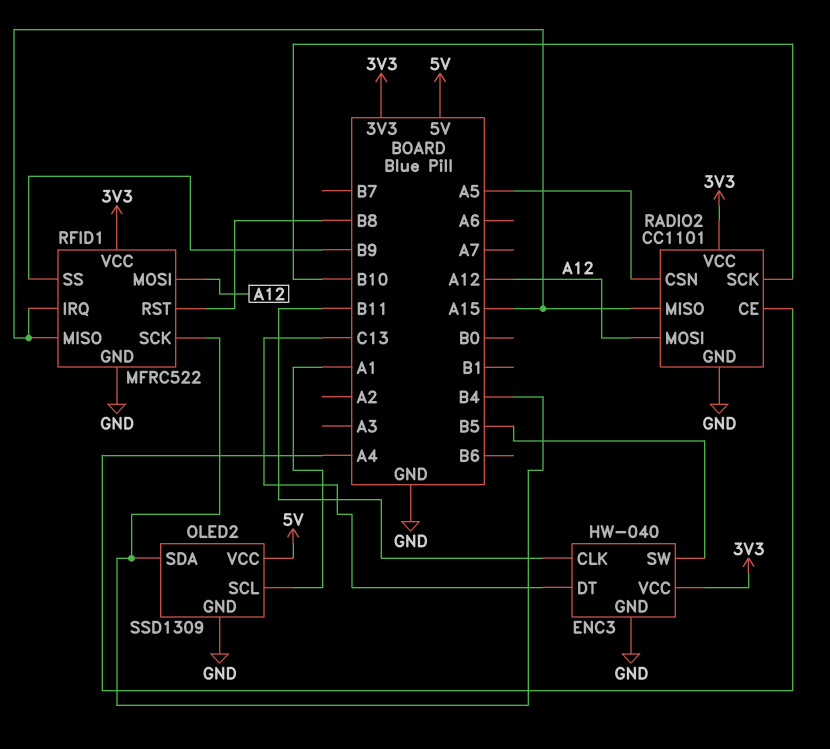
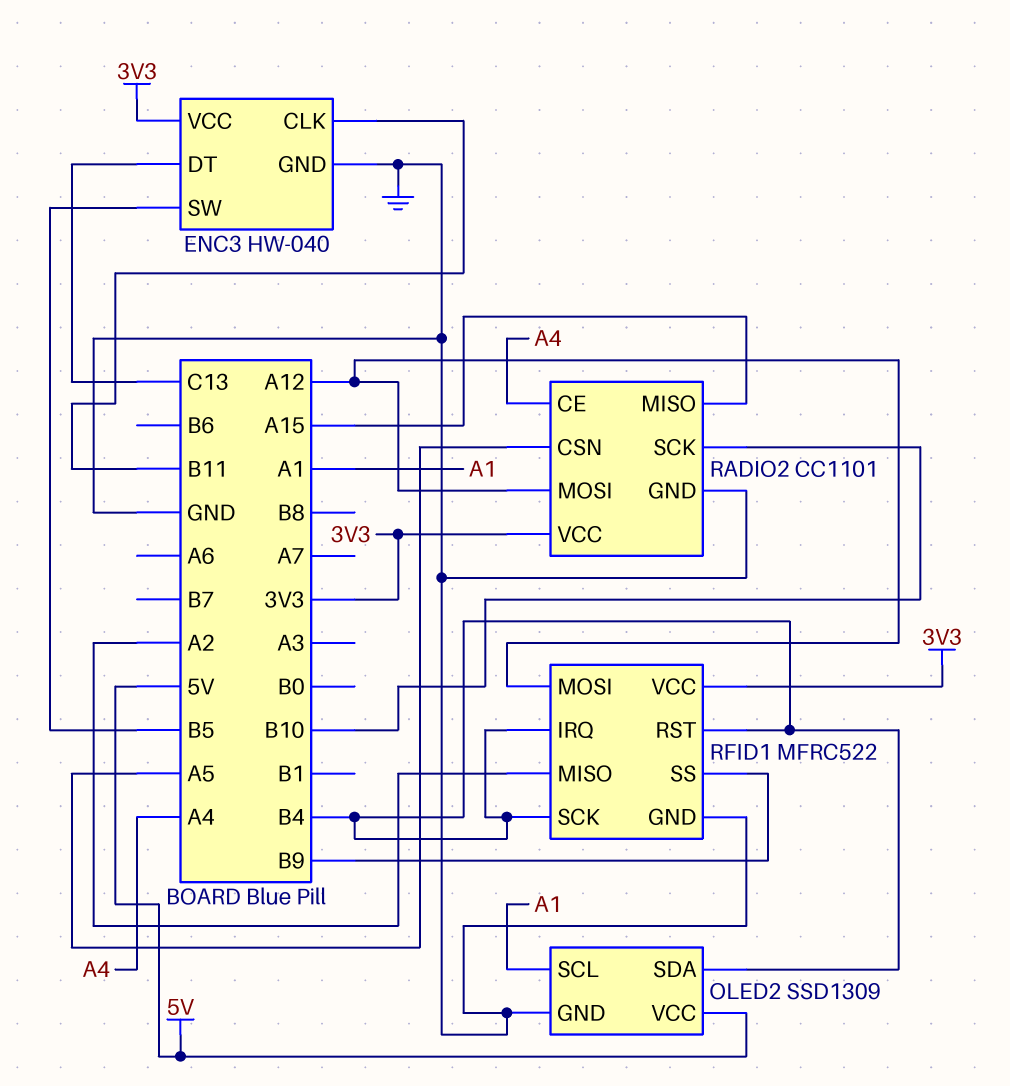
RFID1 pin IRQ: A15 -> B4
RFID1 pin MISO: A15 -> A2
RFID1 pin RST: B8 -> B4

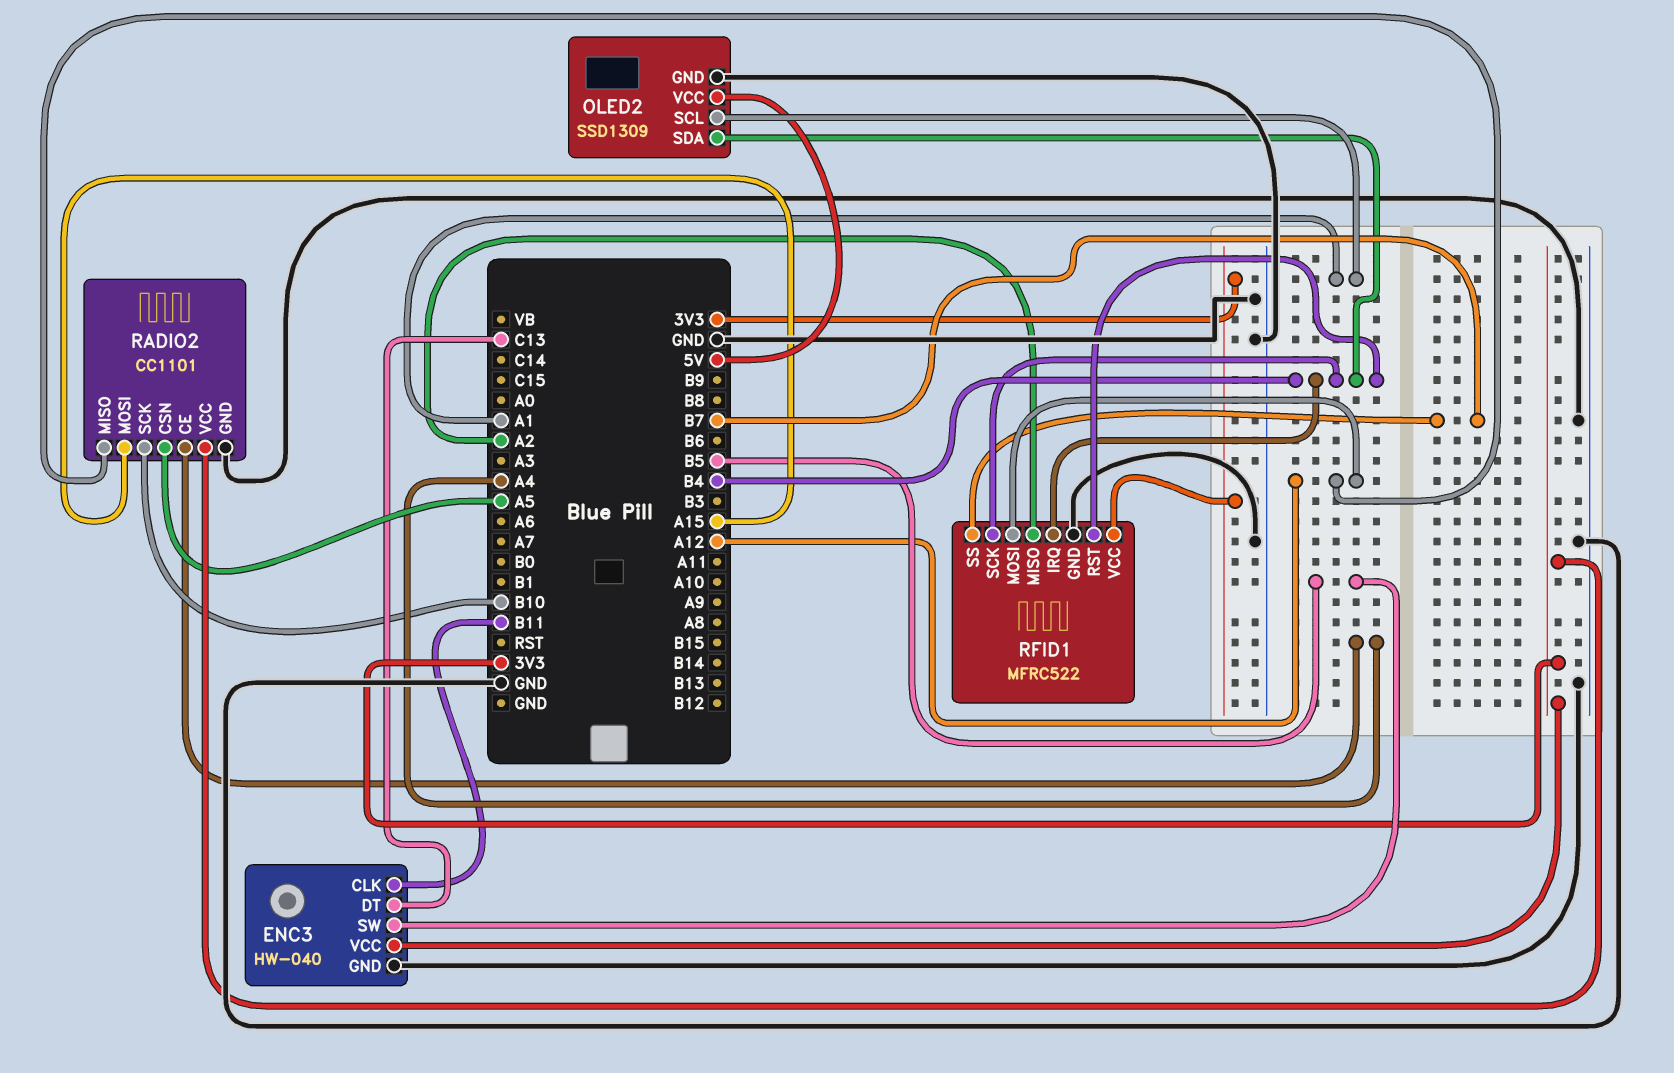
RADIO2 pin MISO: A15 -> A12
RADIO2 pin MOSI: A12 -> A15
RFID1 pin SS: B9 -> B7

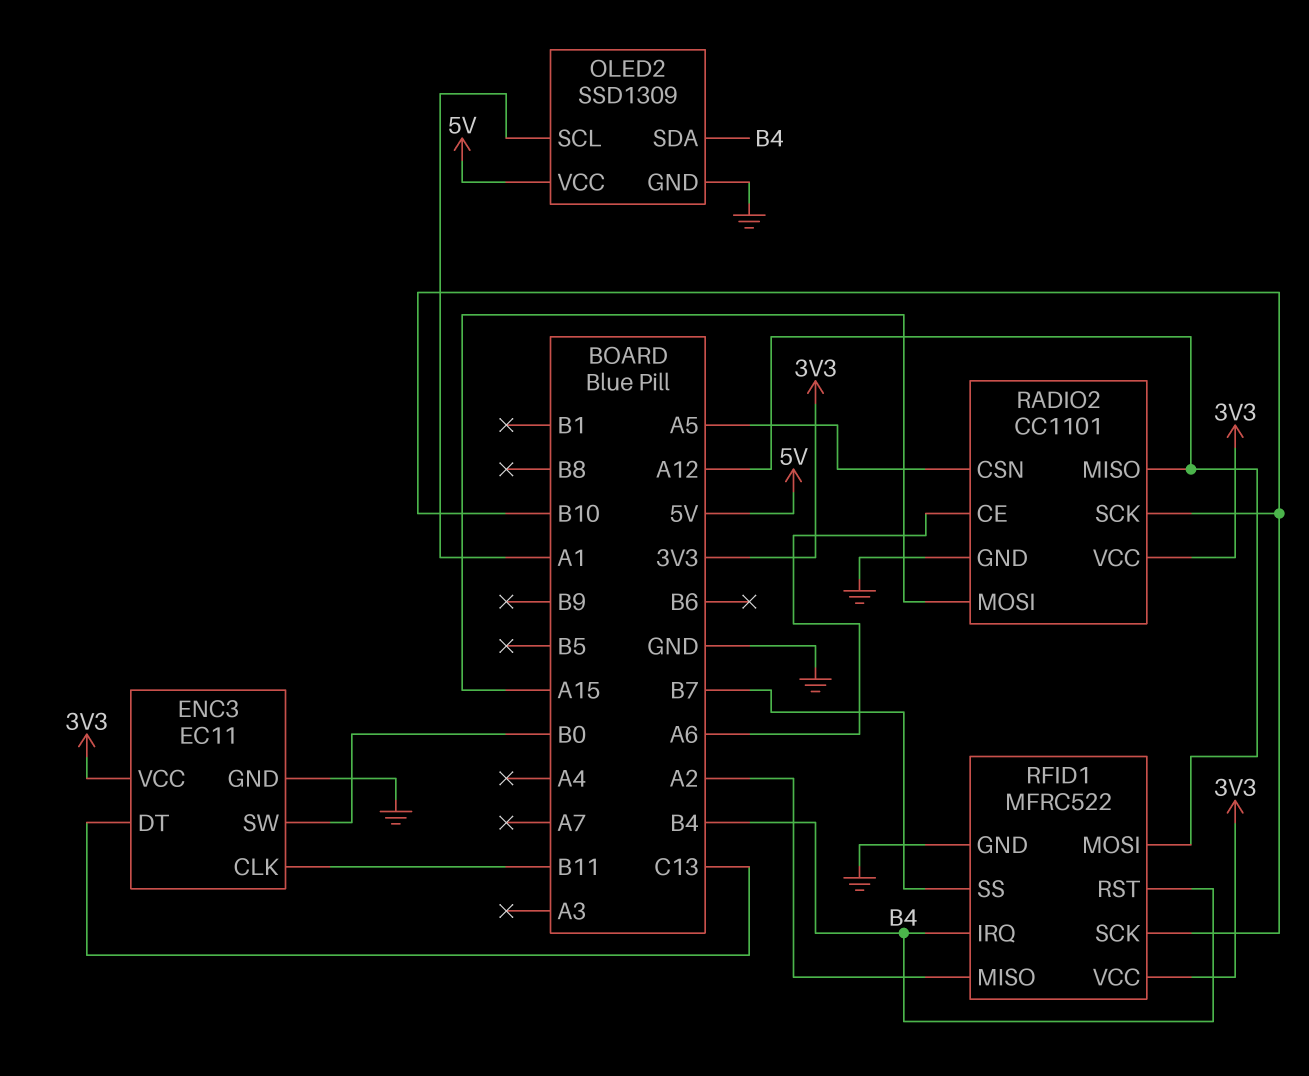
ENC3: HW-040 -> EC11
ENC3 pin SW: B5 -> B0
RADIO2 pin CE: A4 -> A6
RFID1 pin SCK: B4 -> B10

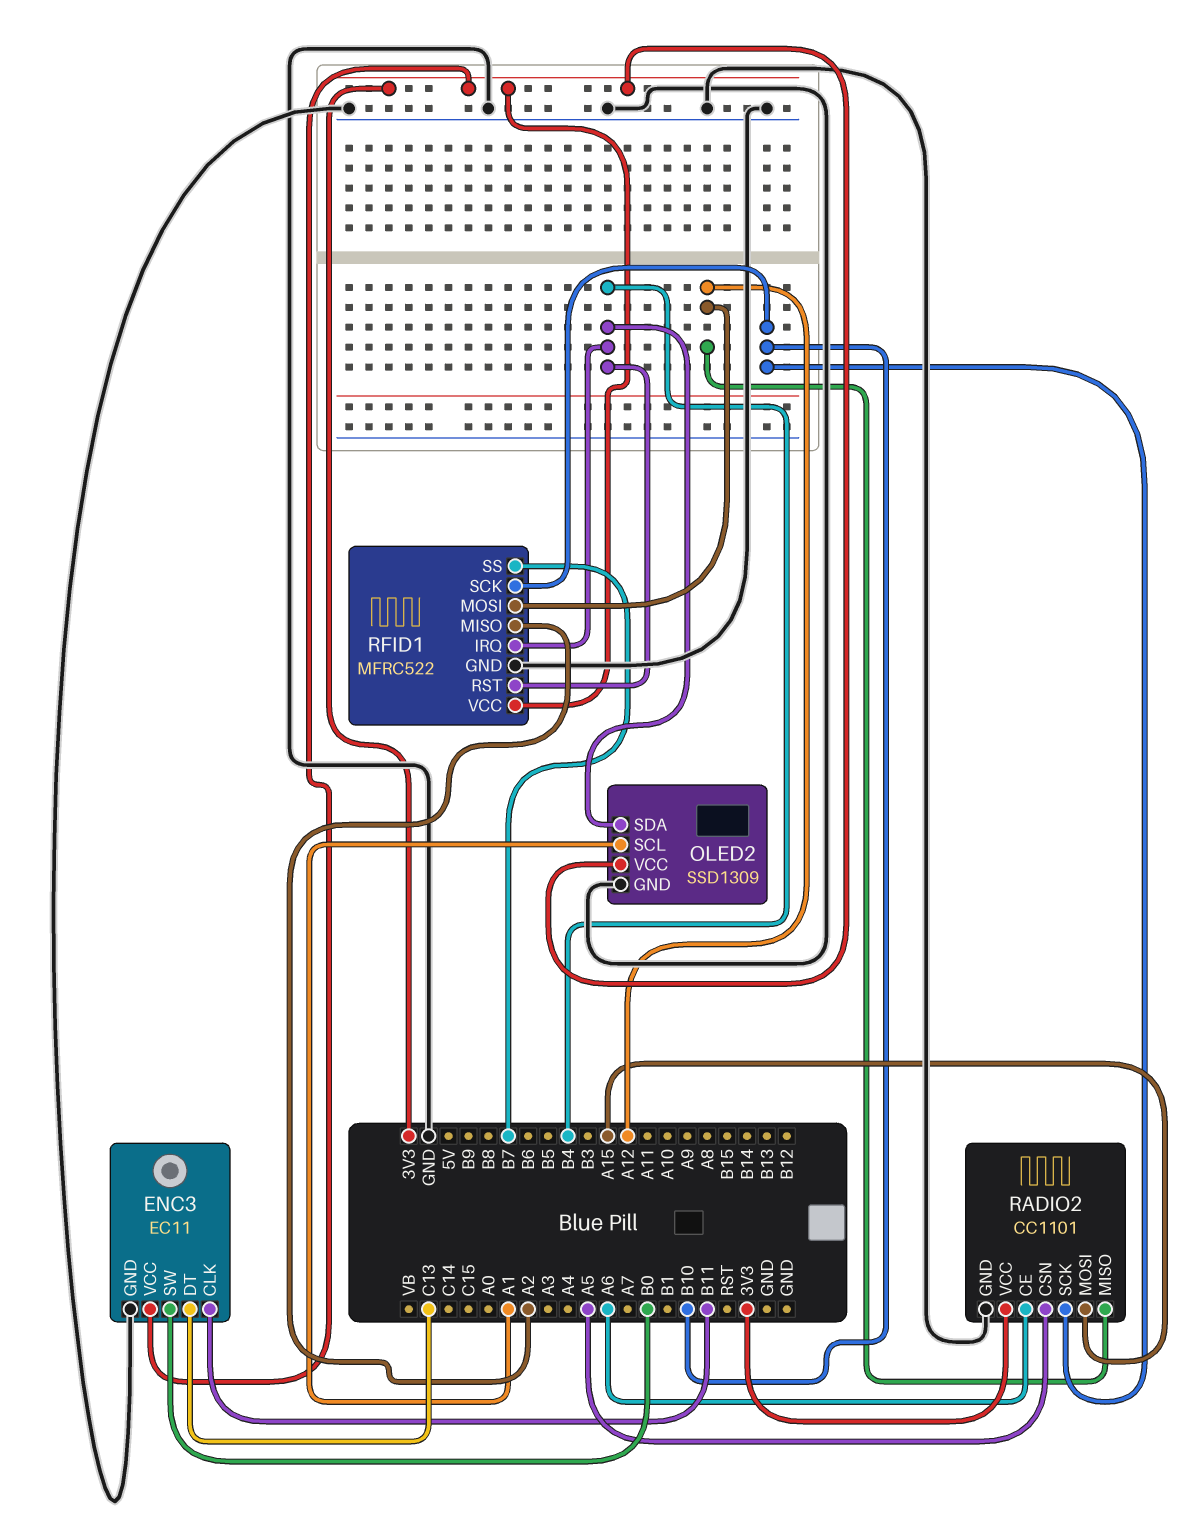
OLED2 pin VCC: 5V -> 3V3

